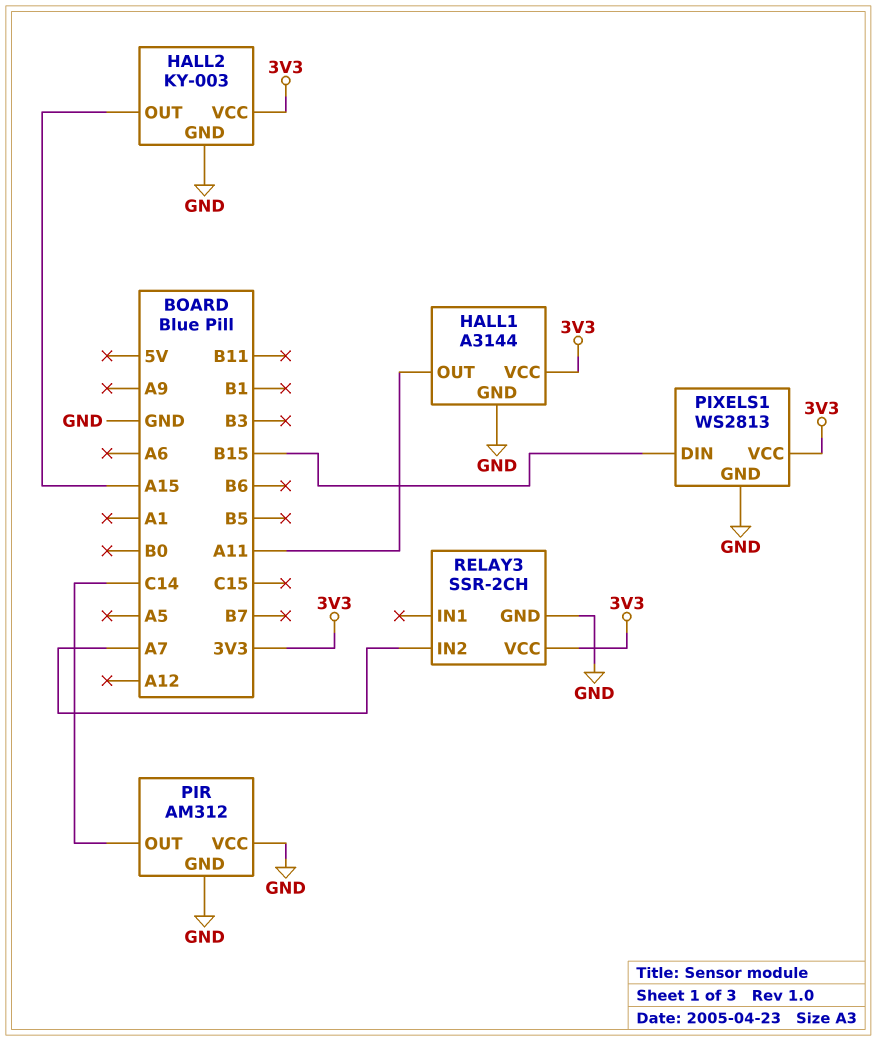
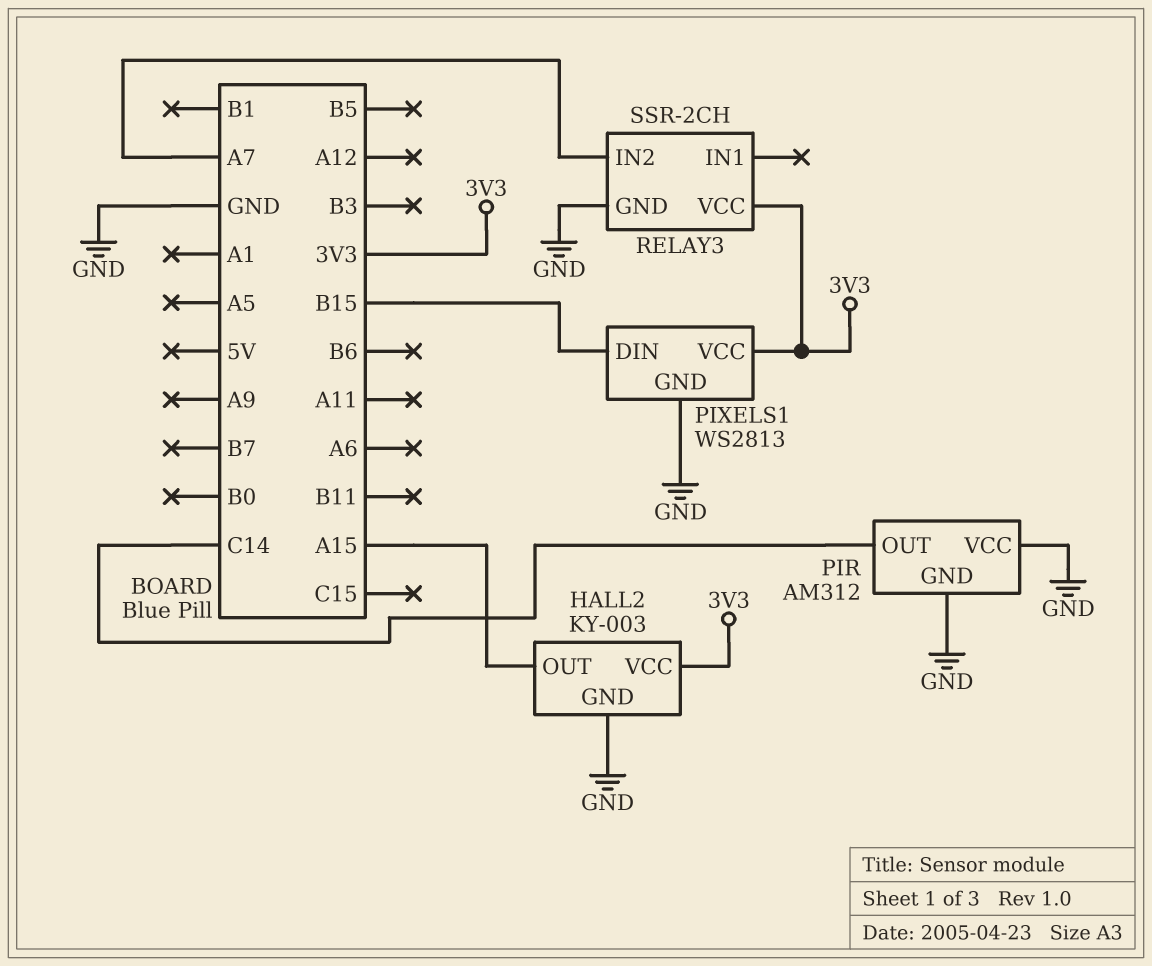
HALL1: A3144 -> none
HALL1 pin GND: GND -> none
HALL1 pin OUT: A11 -> none
HALL1 pin VCC: 3V3 -> none

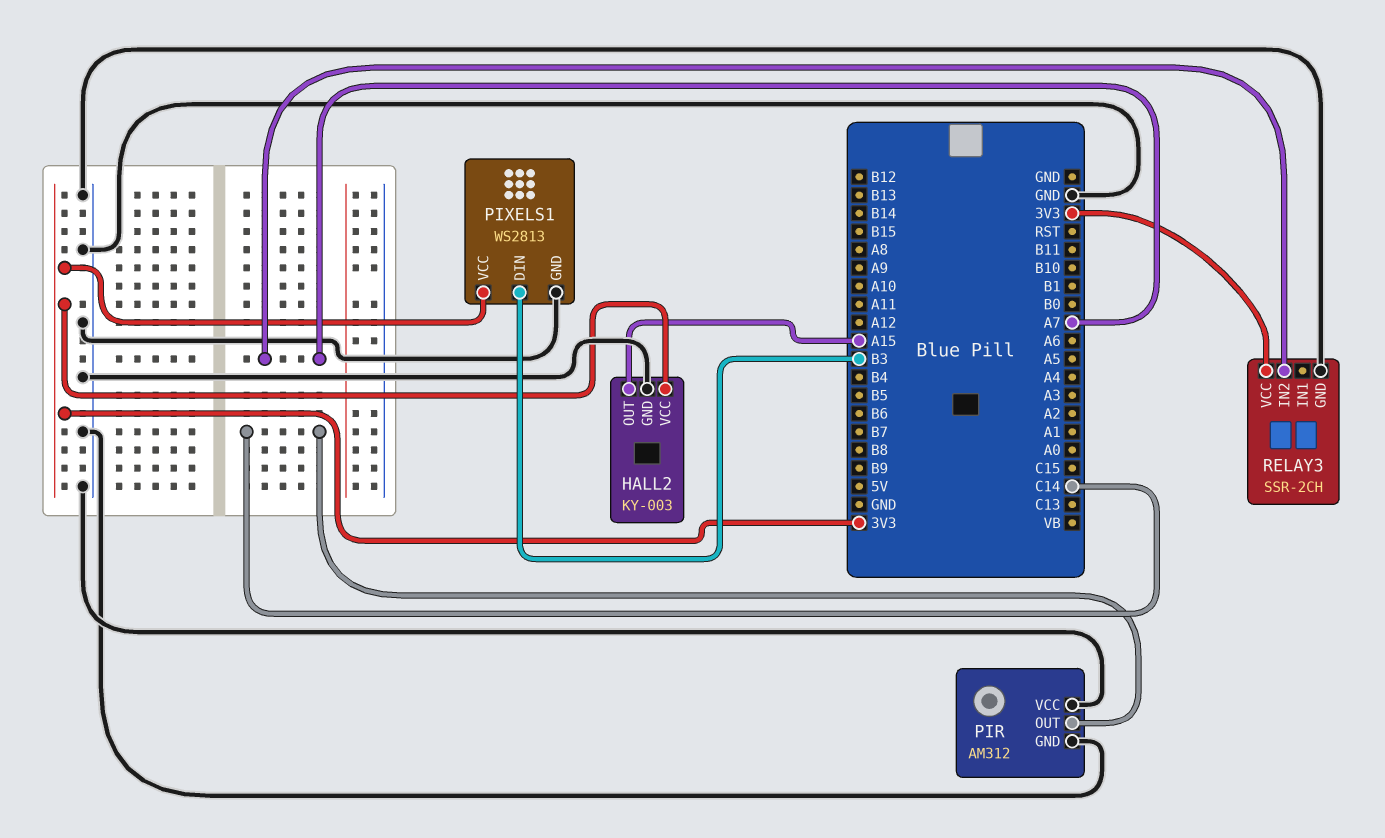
PIXELS1 pin DIN: B15 -> B3

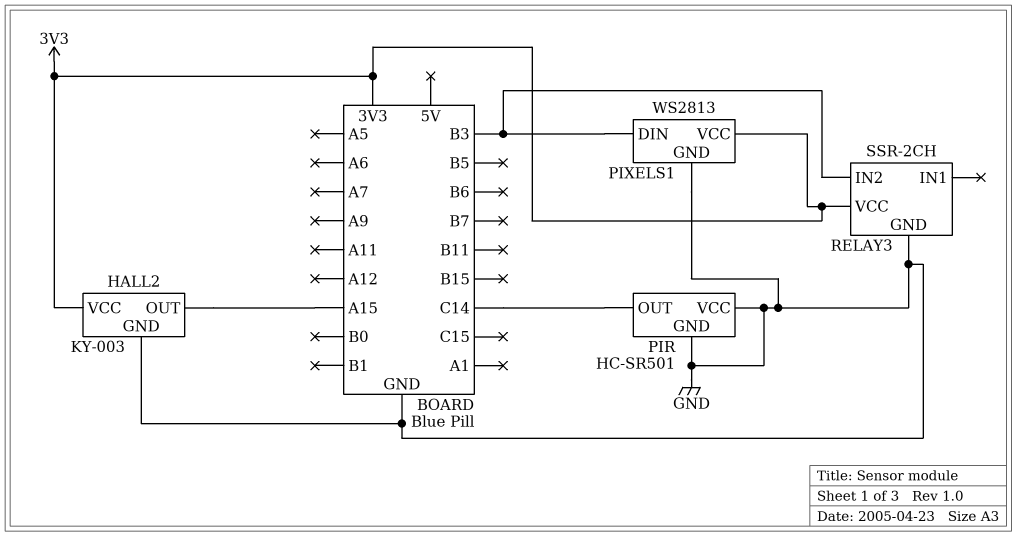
PIR: AM312 -> HC-SR501
RELAY3 pin IN2: A7 -> B3

